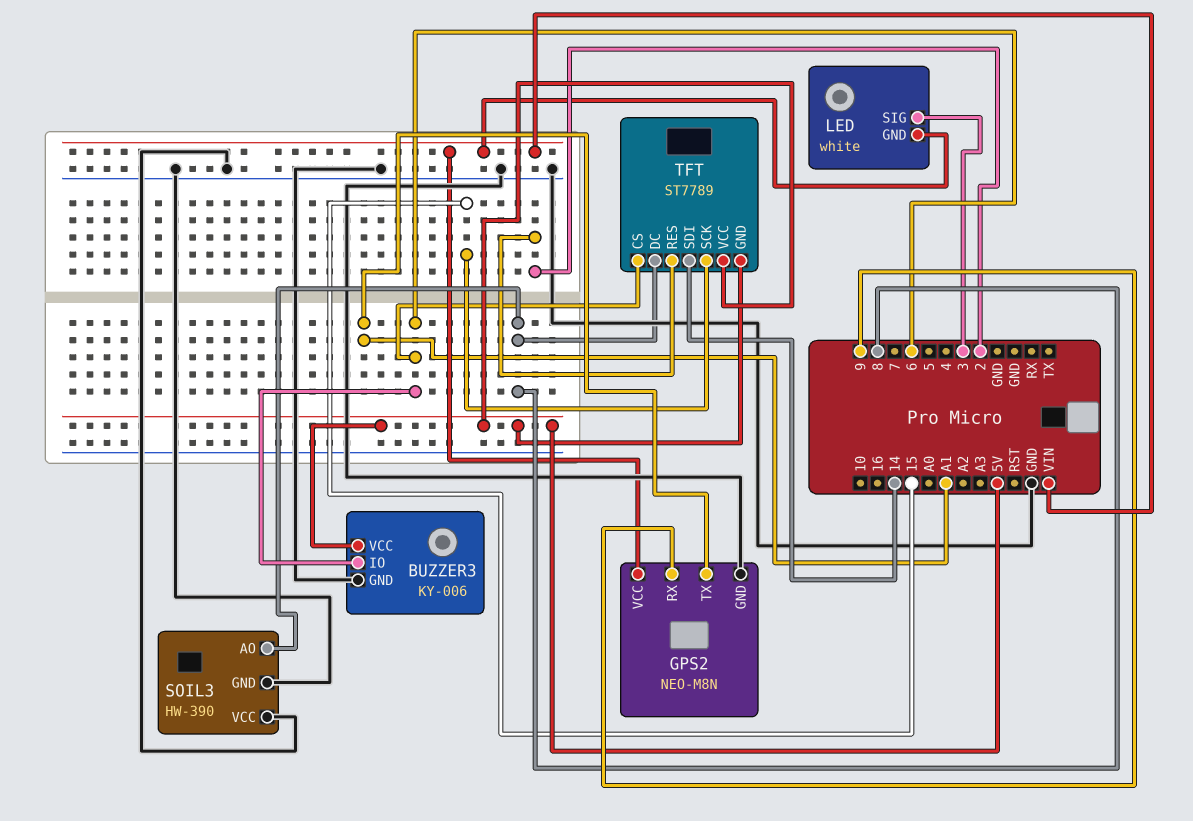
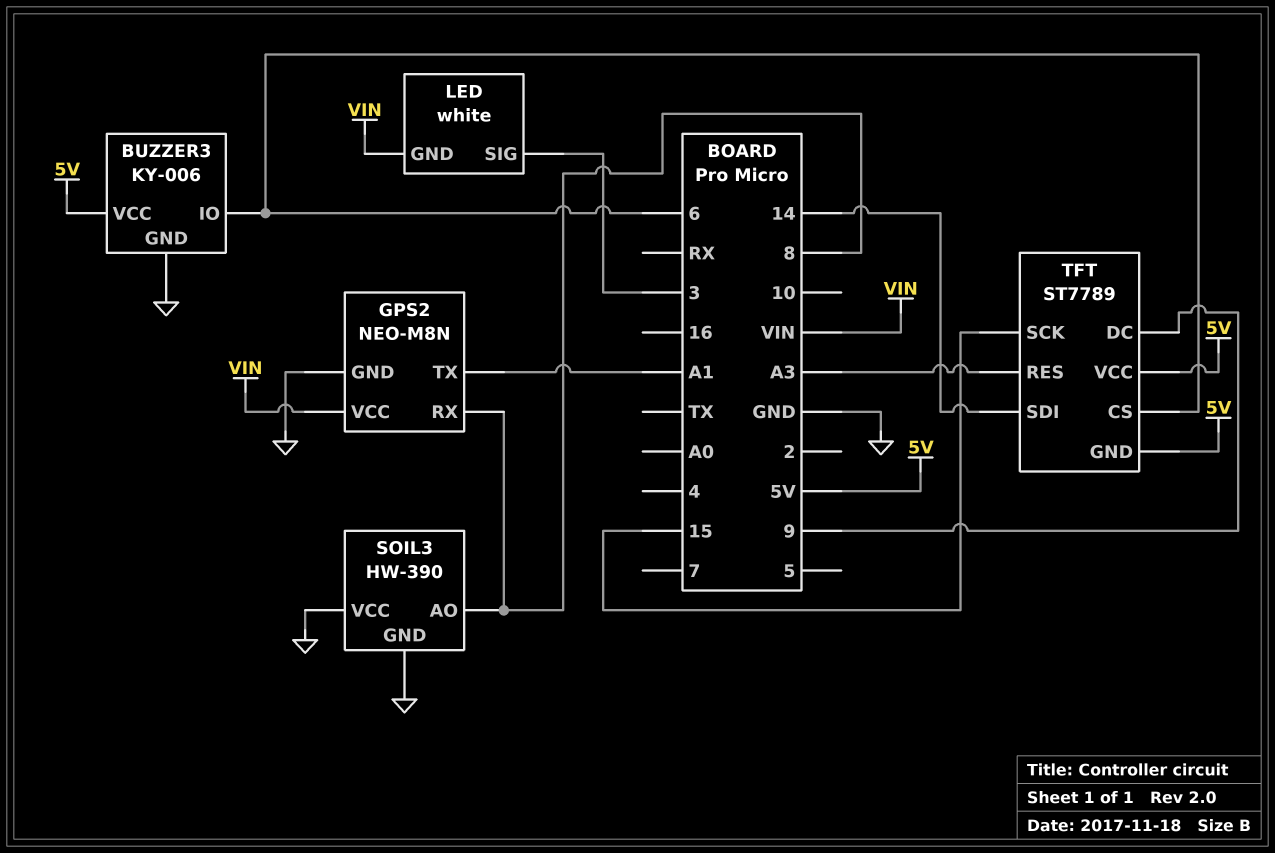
GPS2 pin RX: 9 -> 8
TFT pin DC: 8 -> 9
TFT pin RES: 2 -> A3

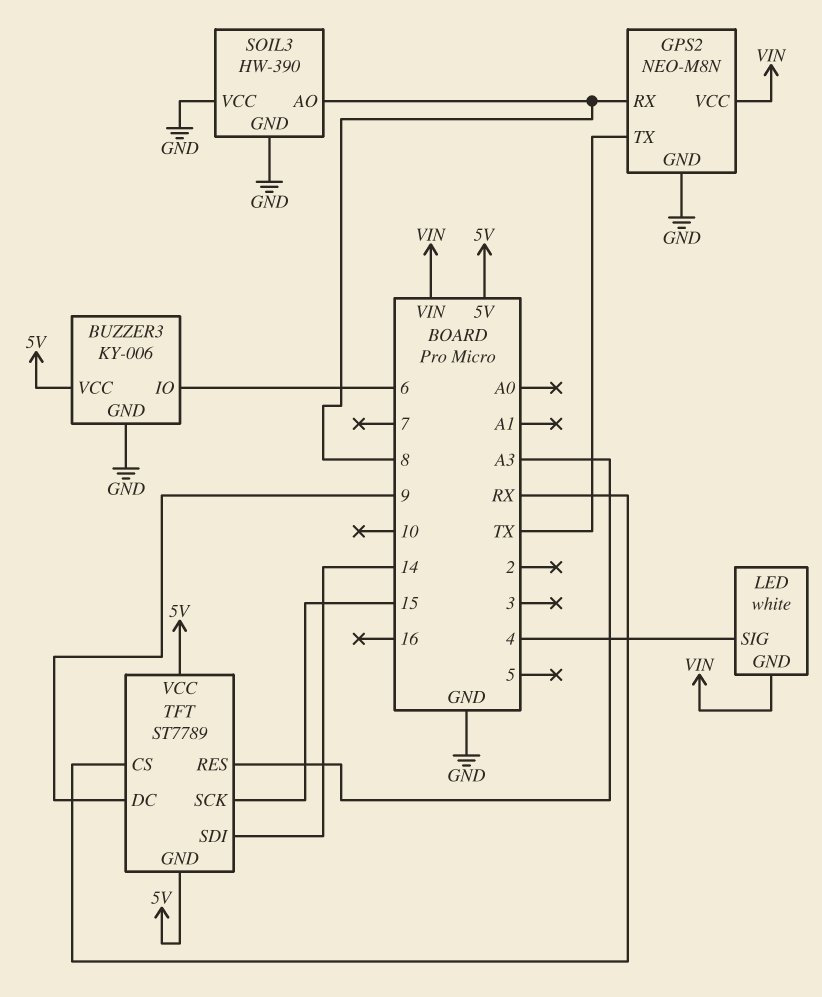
GPS2 pin TX: A1 -> TX
LED pin SIG: 3 -> 4
TFT pin CS: 6 -> RX

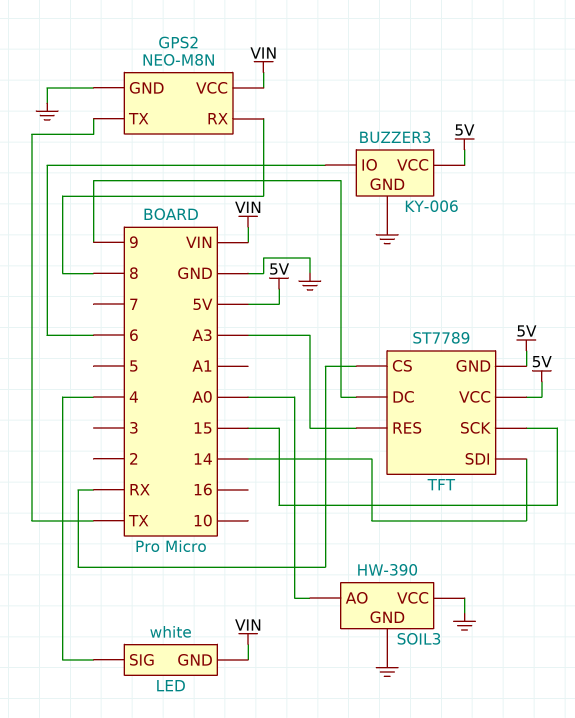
SOIL3 pin AO: 8 -> A0

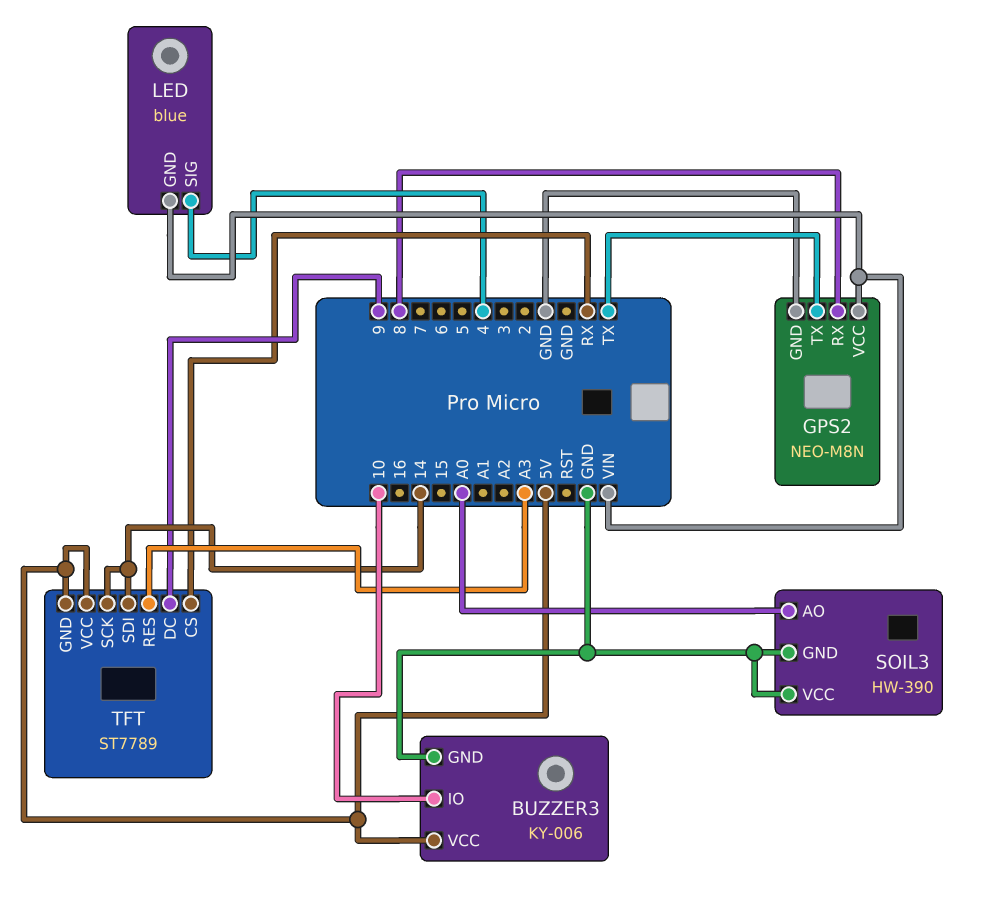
BUZZER3 pin IO: 6 -> 10
LED: white -> blue
TFT pin SCK: 15 -> 14

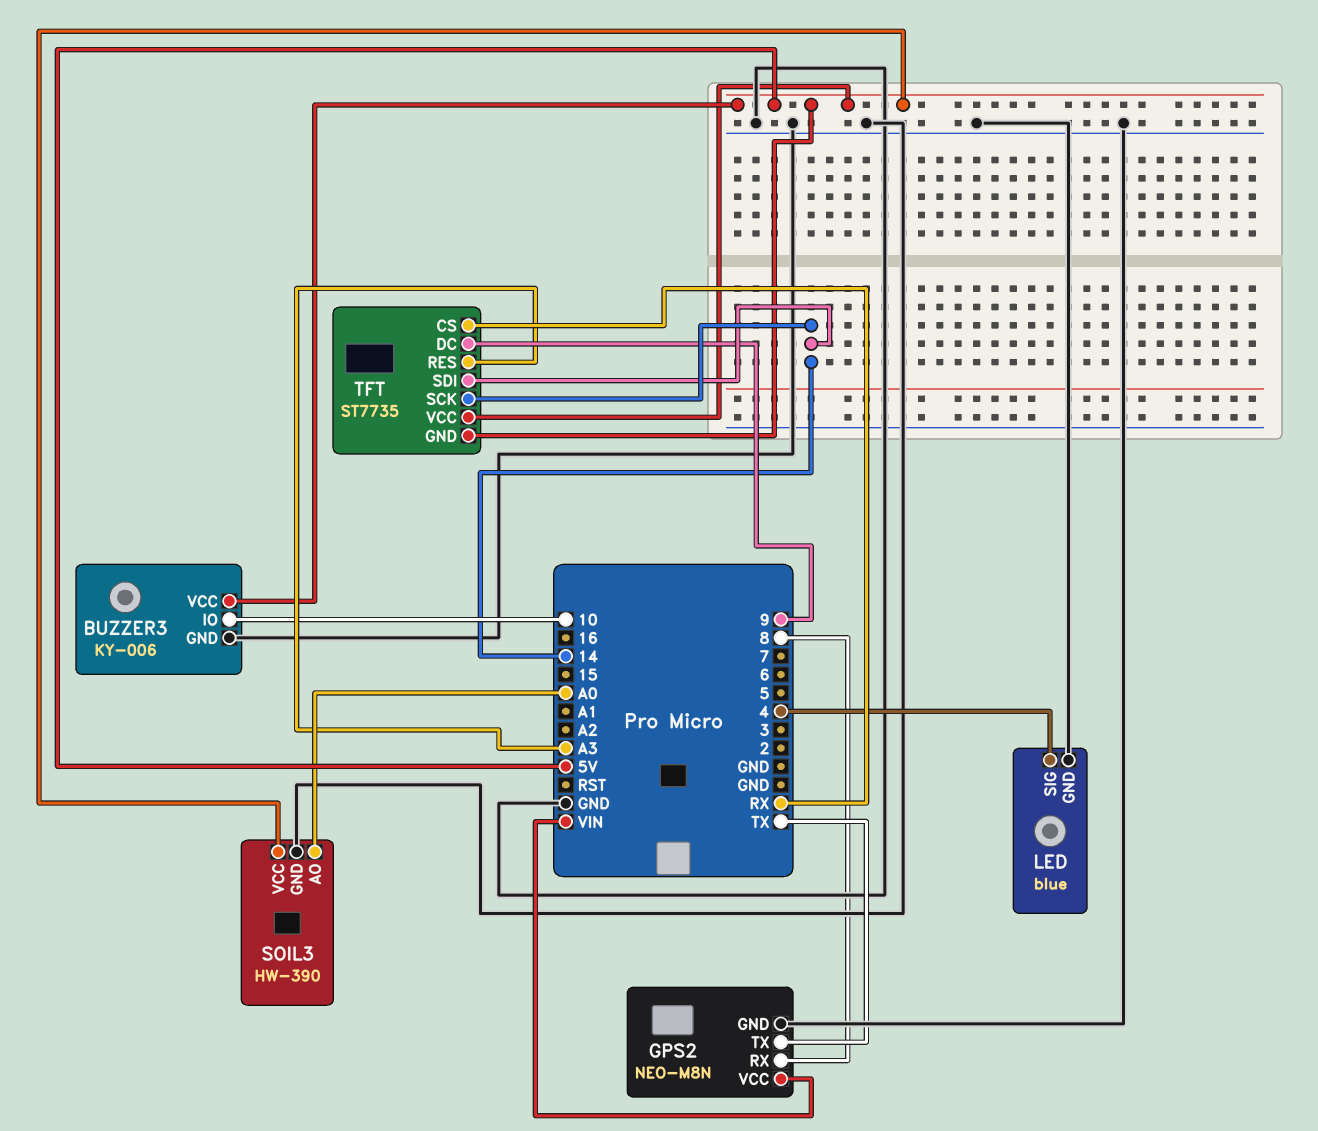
LED pin GND: VIN -> GND
SOIL3 pin VCC: GND -> 5V
TFT: ST7789 -> ST7735

